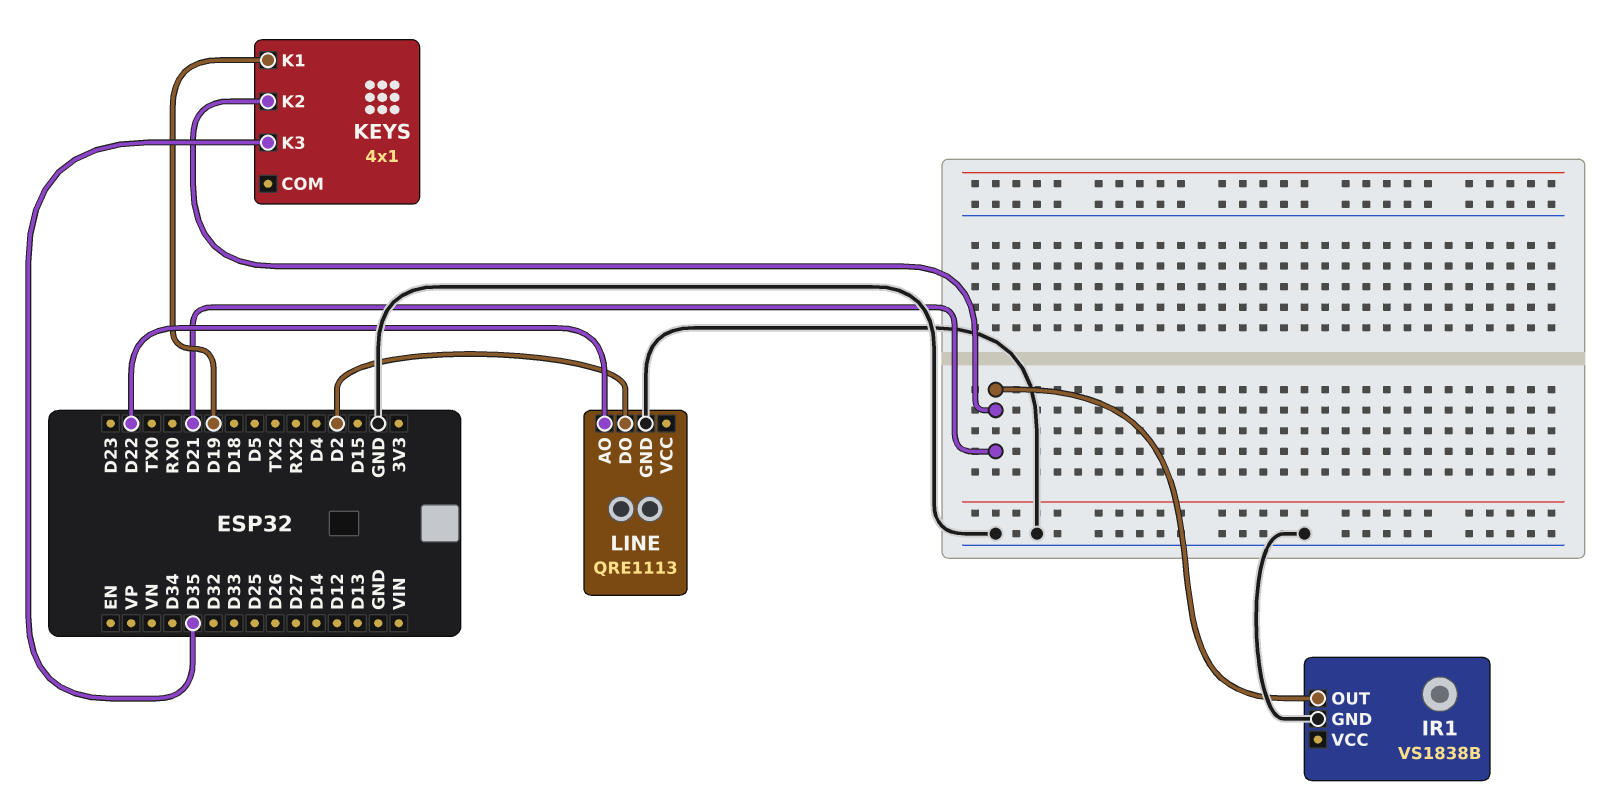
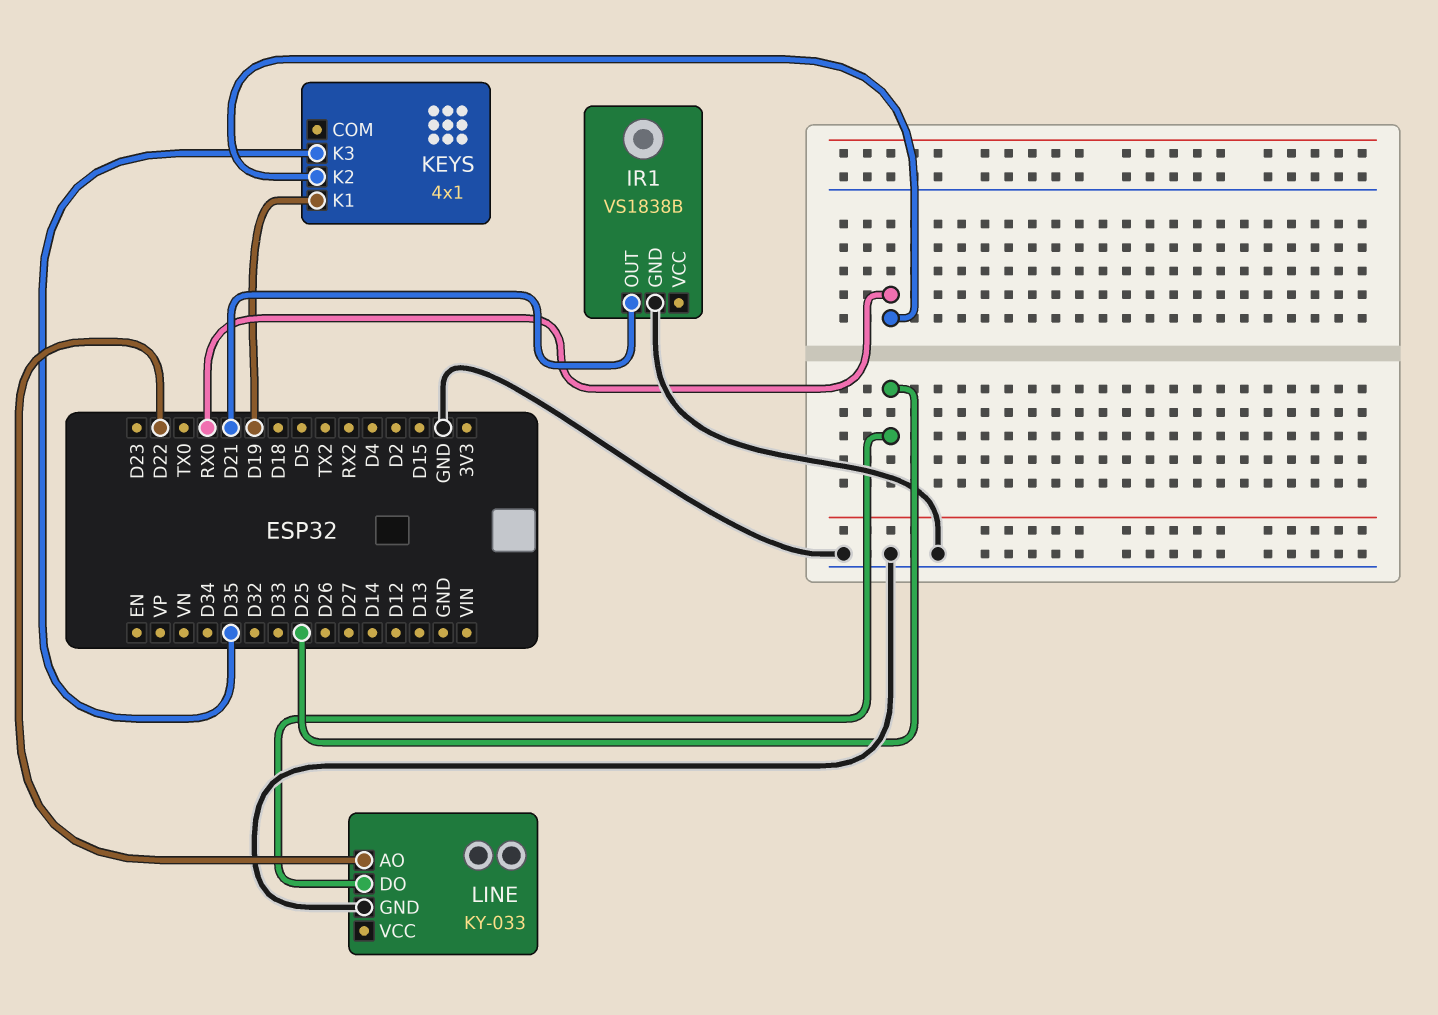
KEYS pin K2: D21 -> RX0
LINE: QRE1113 -> KY-033
LINE pin DO: D2 -> D25

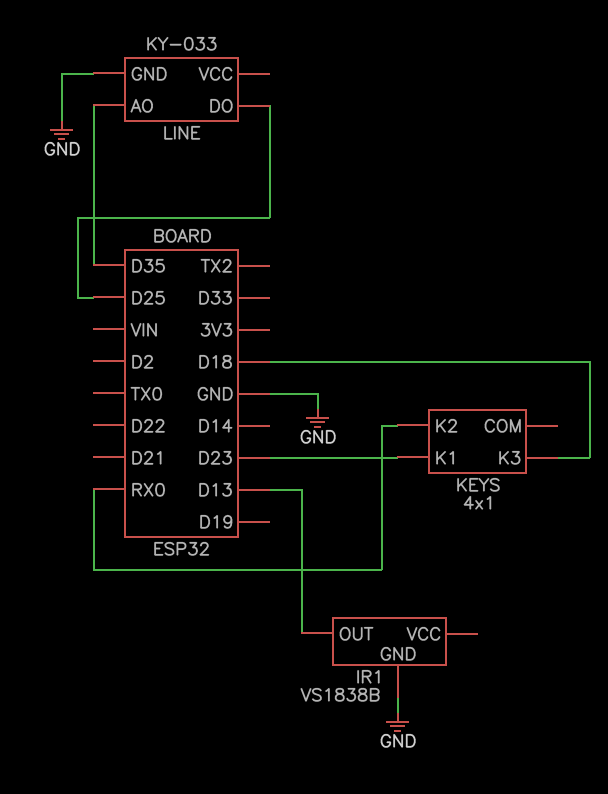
IR1 pin OUT: D21 -> D13
KEYS pin K1: D19 -> D23
KEYS pin K3: D35 -> D18
LINE pin AO: D22 -> D35

